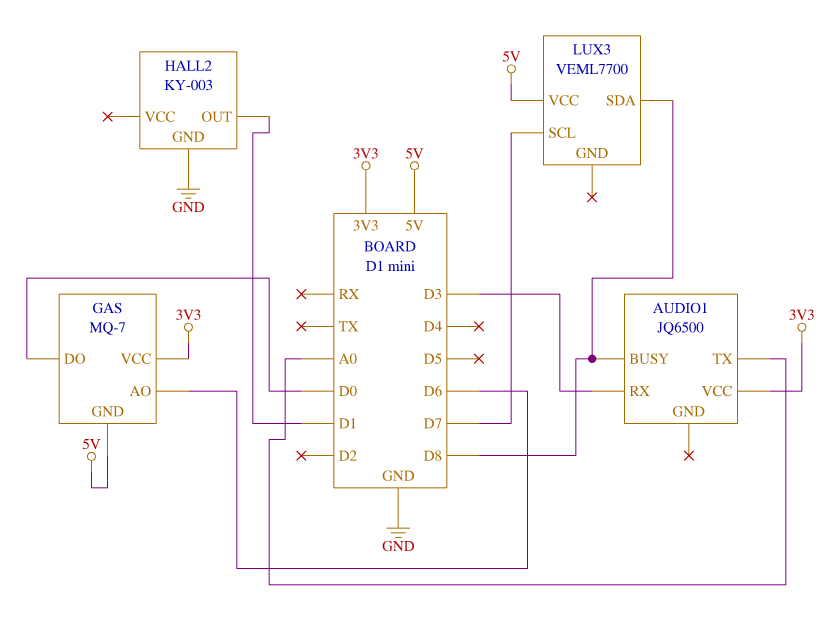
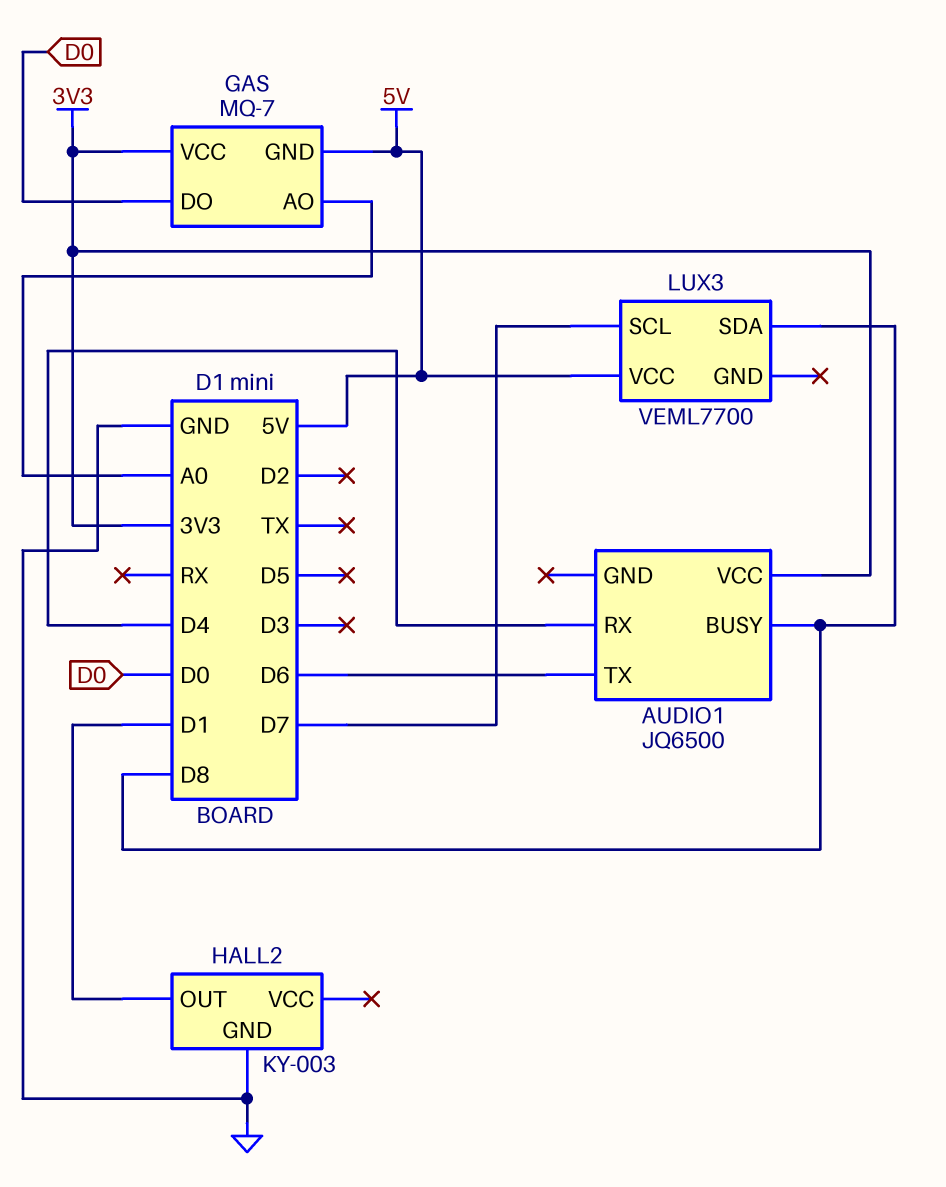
AUDIO1 pin RX: D3 -> D4
AUDIO1 pin TX: A0 -> D6
GAS pin AO: D6 -> A0

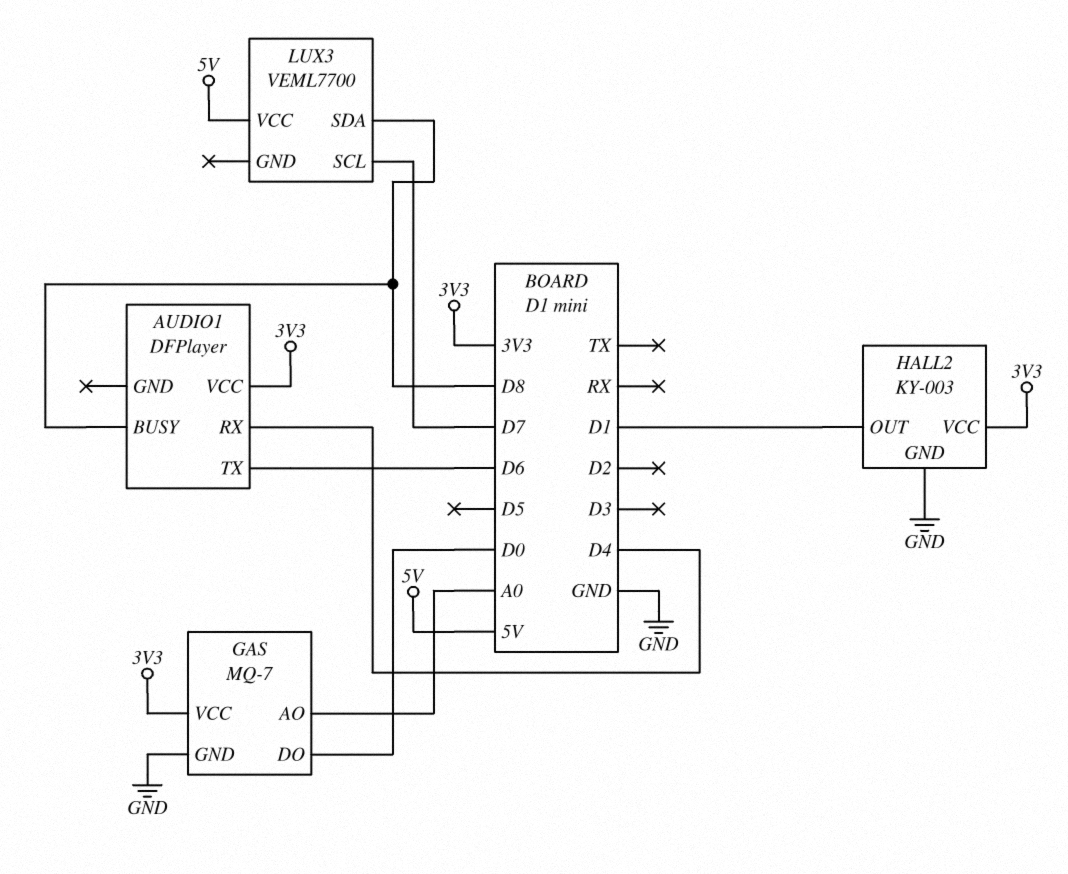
AUDIO1: JQ6500 -> DFPlayer
GAS pin GND: 5V -> GND
HALL2 pin VCC: none -> 3V3

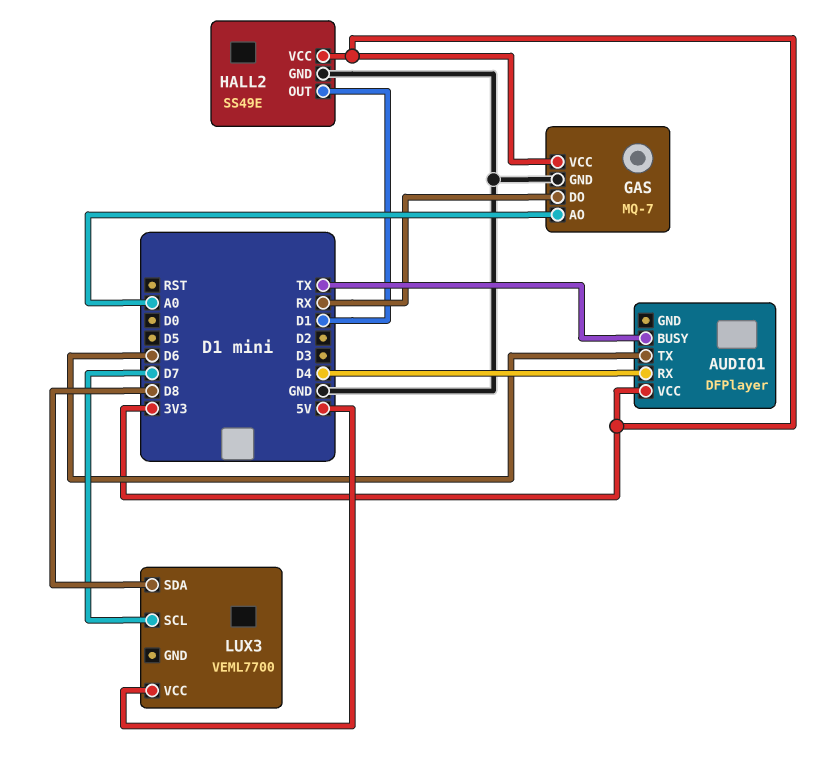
AUDIO1 pin BUSY: D8 -> TX
GAS pin DO: D0 -> RX
HALL2: KY-003 -> SS49E

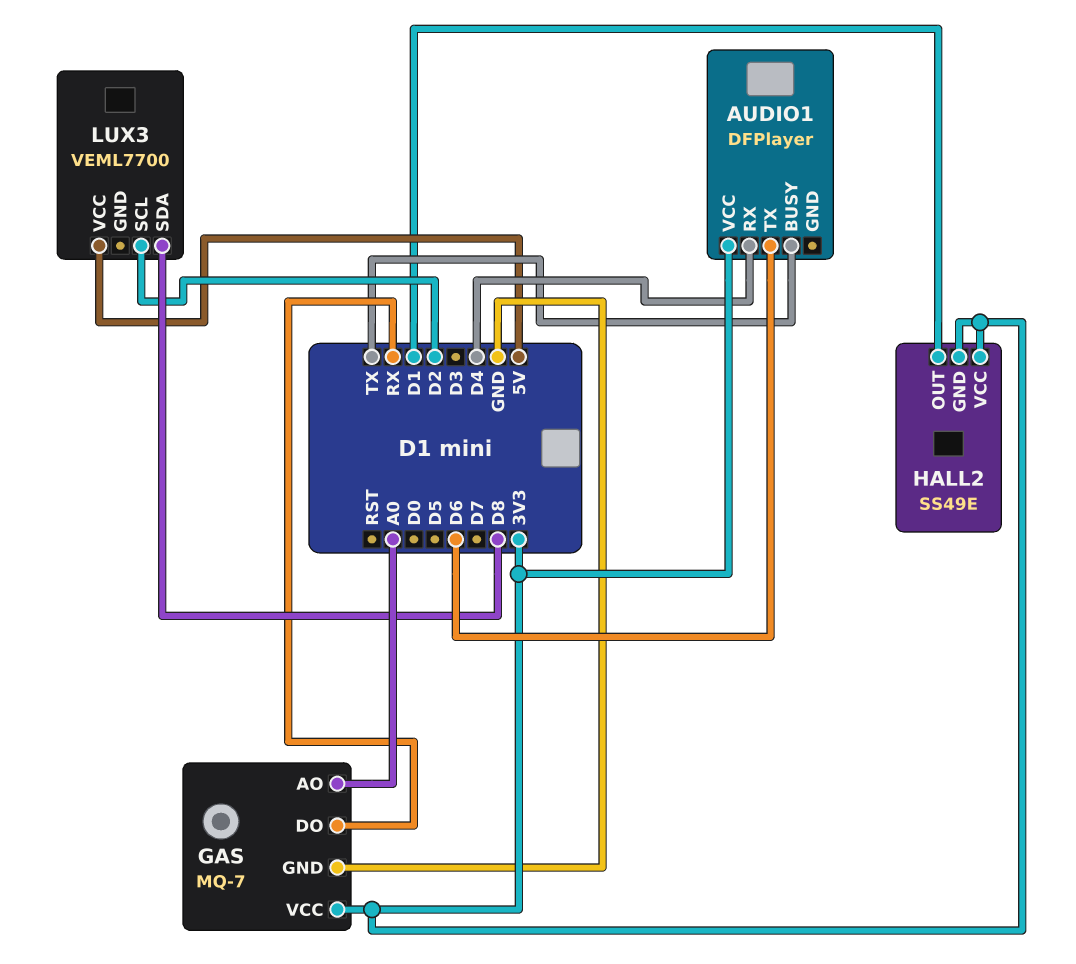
HALL2 pin GND: GND -> 3V3
LUX3 pin SCL: D7 -> D2

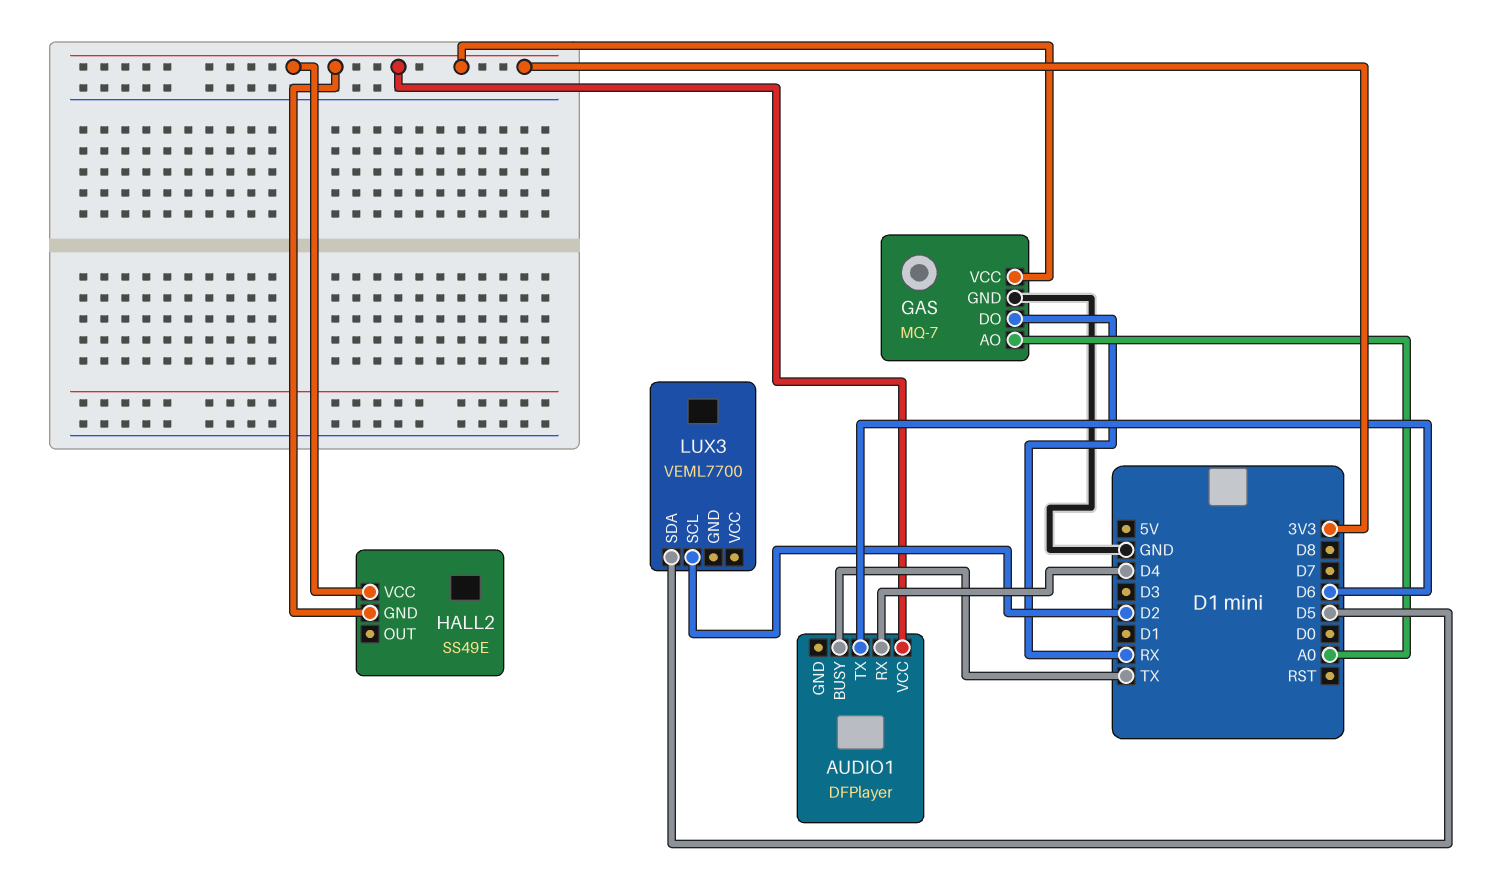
HALL2 pin OUT: D1 -> none
LUX3 pin SDA: D8 -> D5
LUX3 pin VCC: 5V -> none

